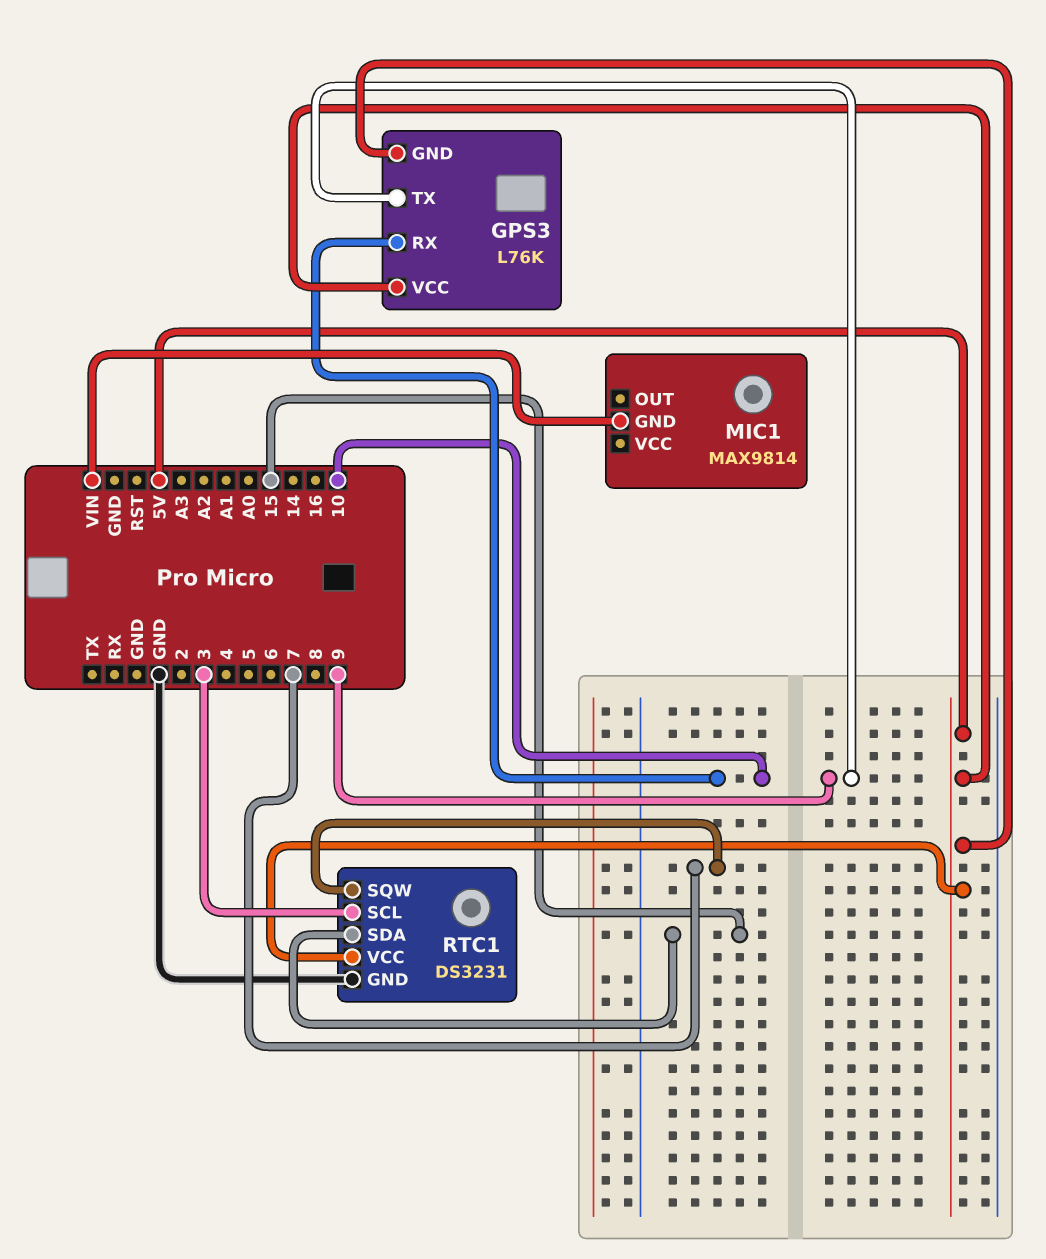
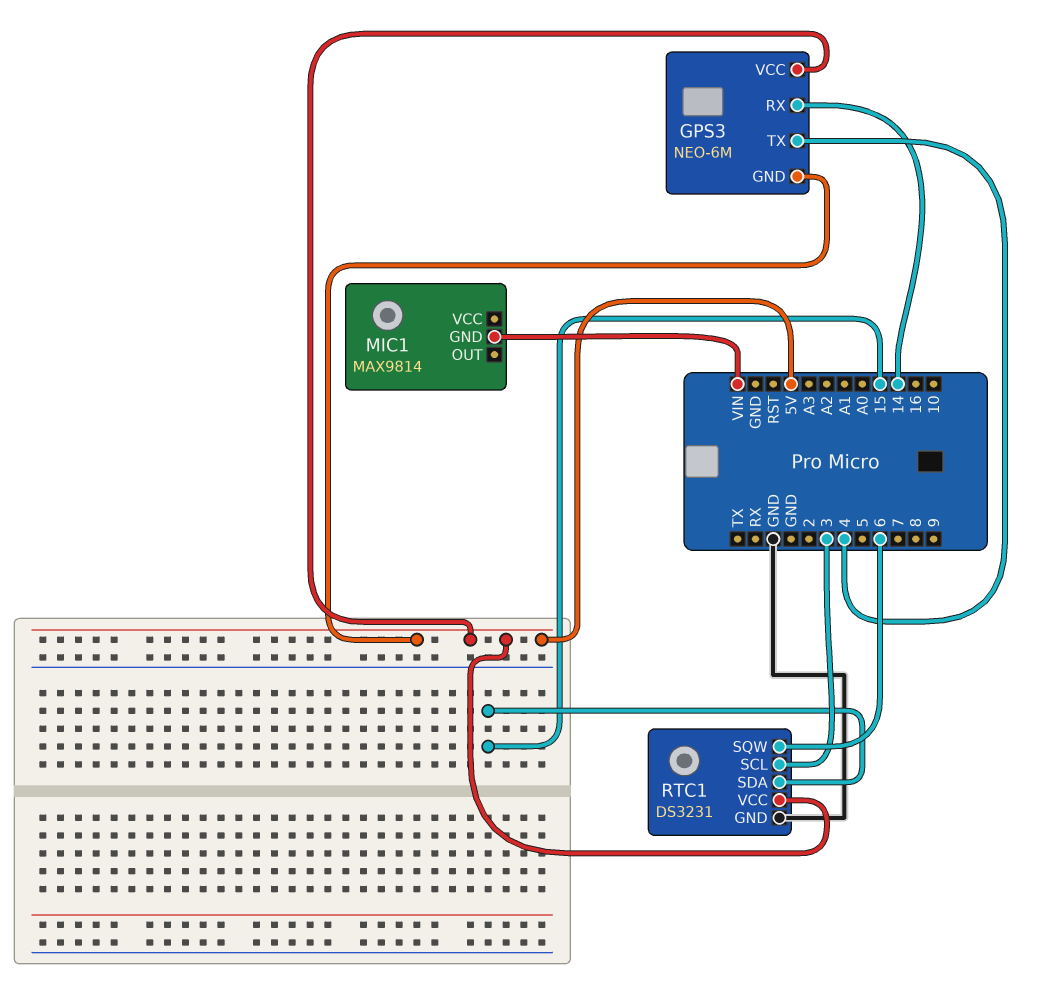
GPS3: L76K -> NEO-6M
GPS3 pin RX: 10 -> 14
GPS3 pin TX: 9 -> 4
RTC1 pin SQW: 7 -> 6

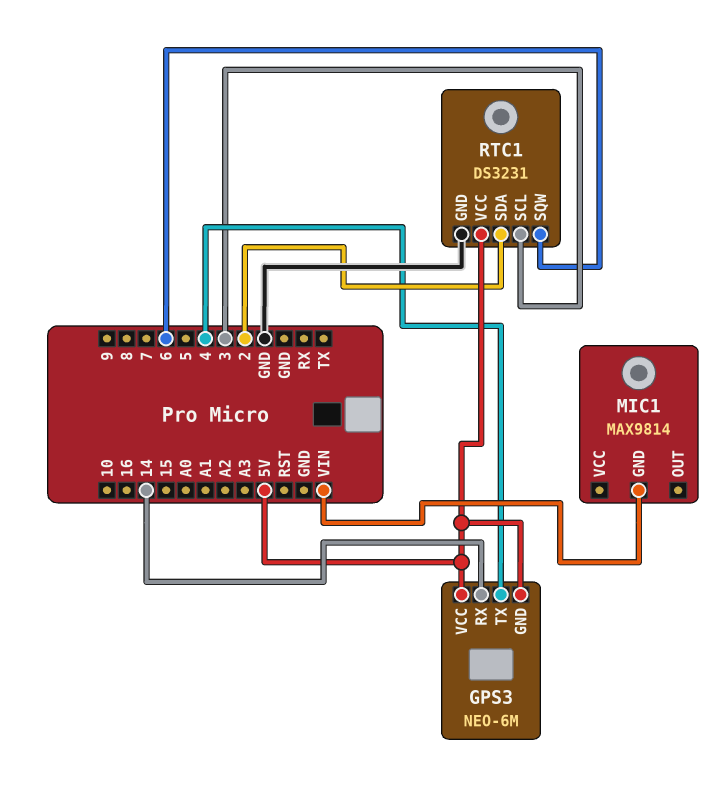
RTC1 pin SDA: 15 -> 2

